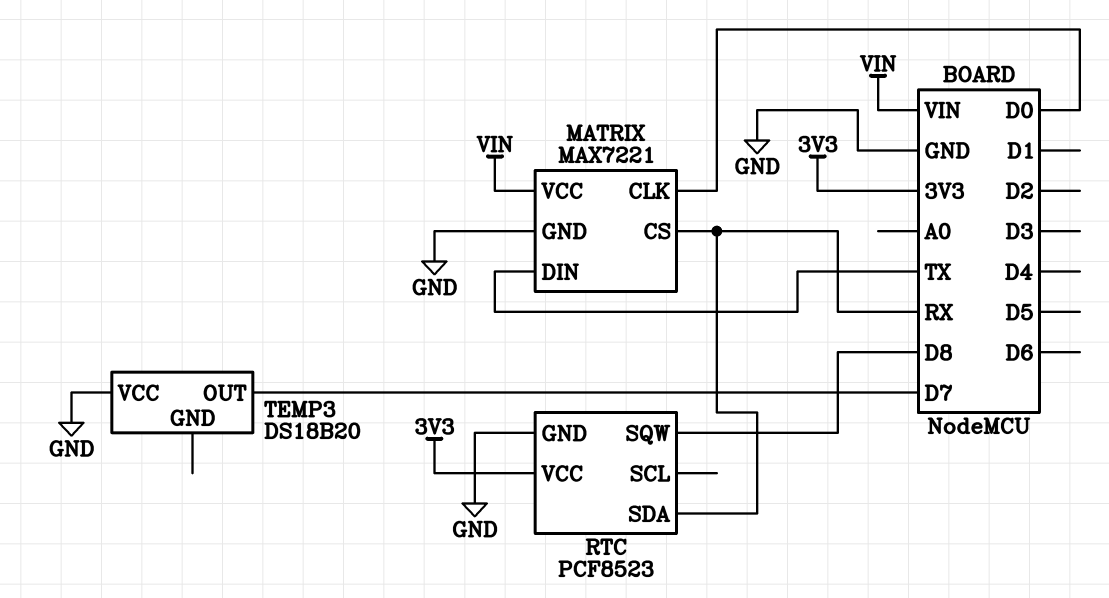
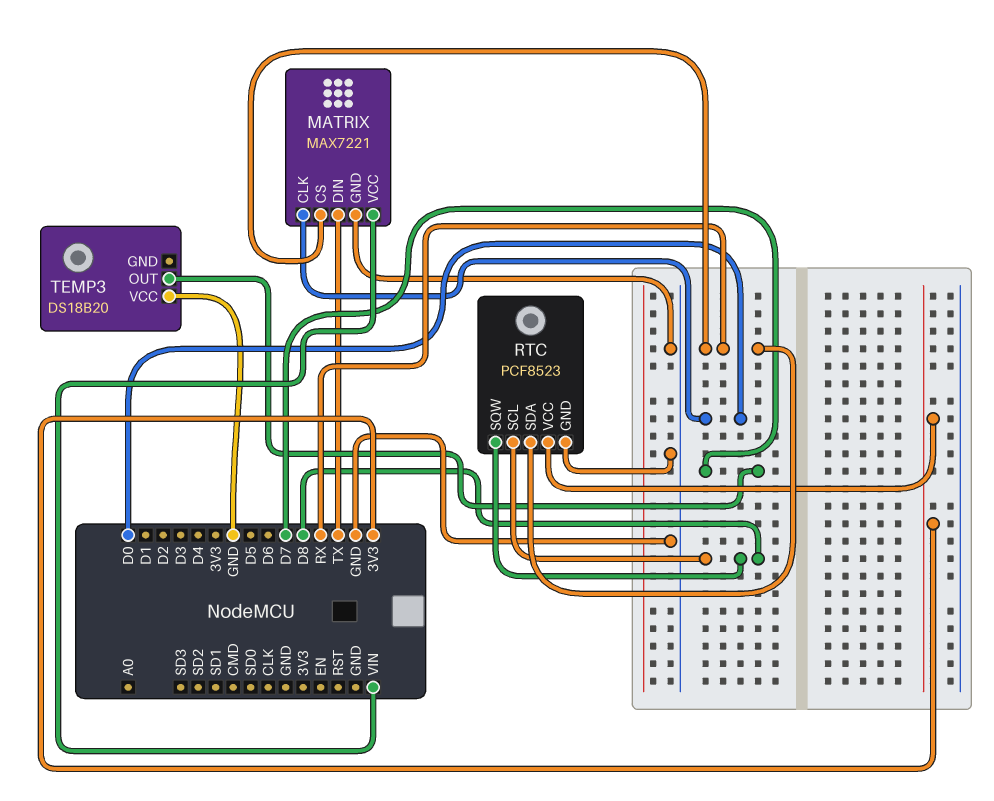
RTC pin SCL: none -> D8

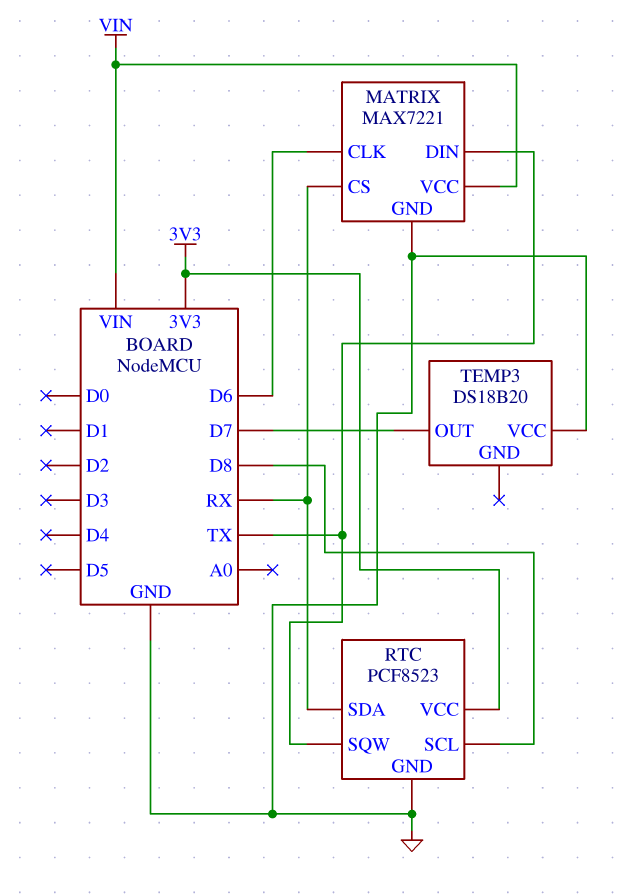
MATRIX pin CLK: D0 -> D6
RTC pin SQW: D8 -> TX

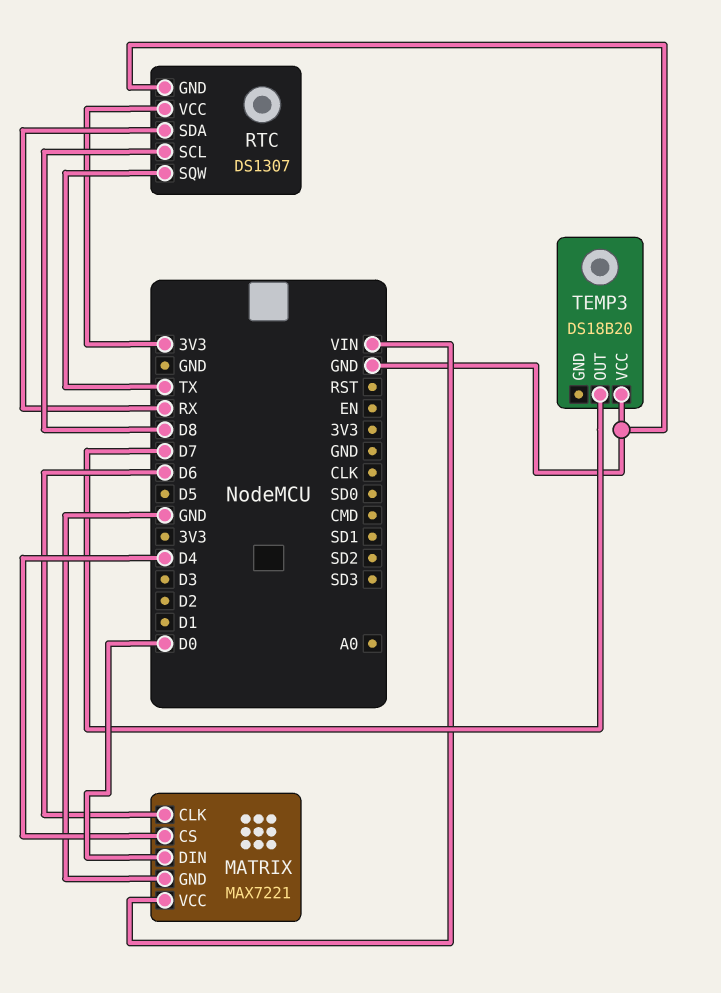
MATRIX pin CS: RX -> D4
MATRIX pin DIN: TX -> D0
RTC: PCF8523 -> DS1307

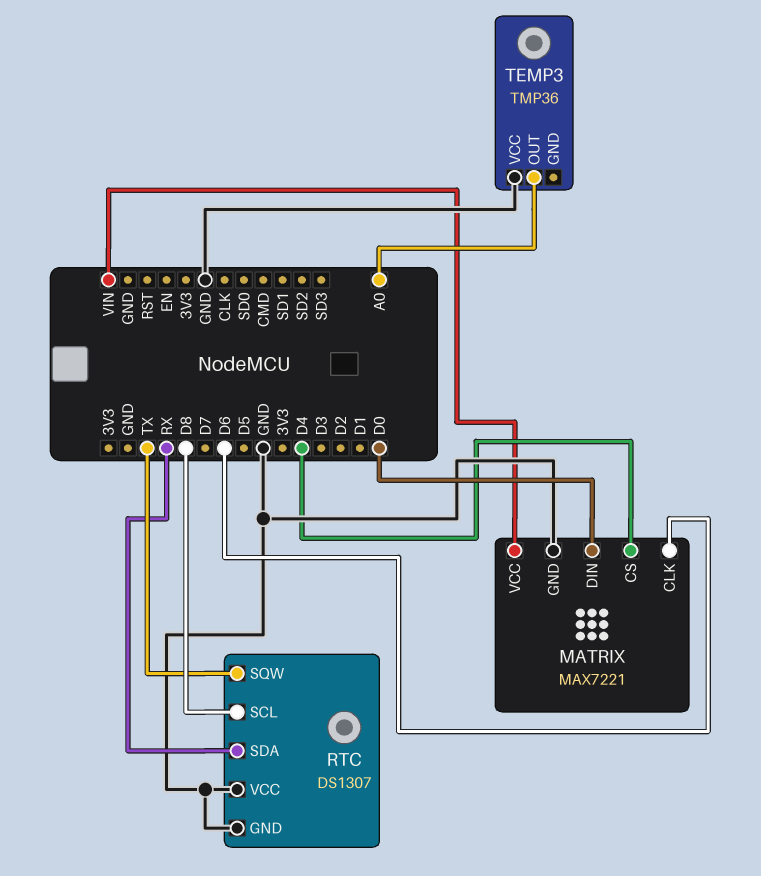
RTC pin VCC: 3V3 -> GND
TEMP3: DS18B20 -> TMP36
TEMP3 pin OUT: D7 -> A0

